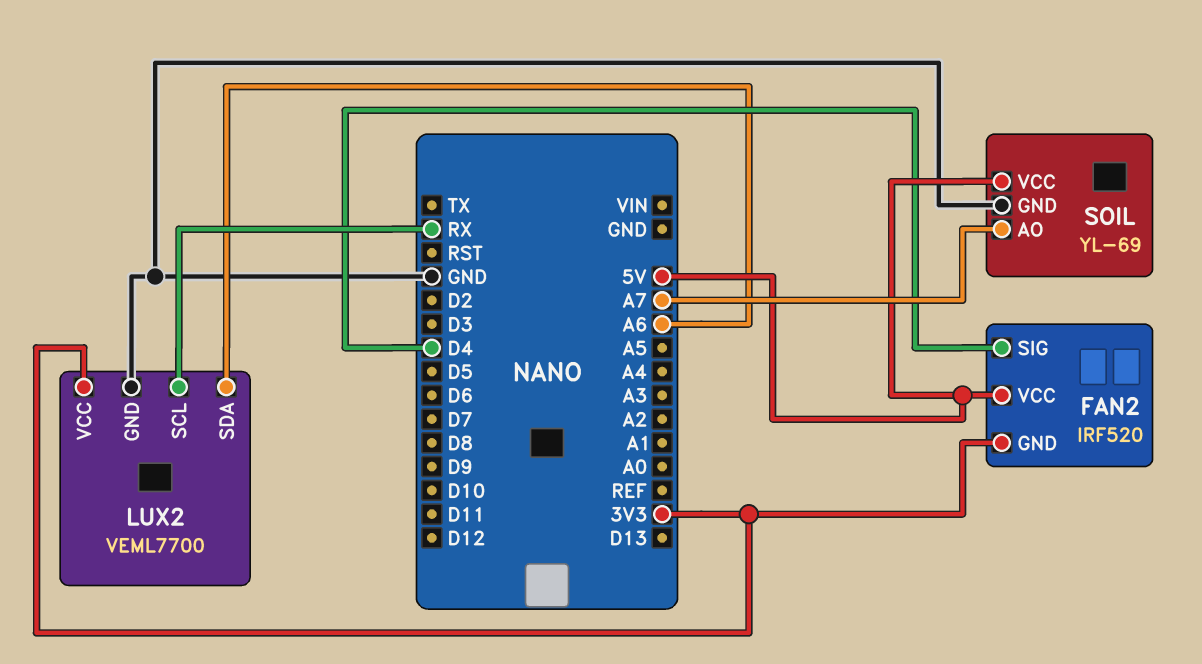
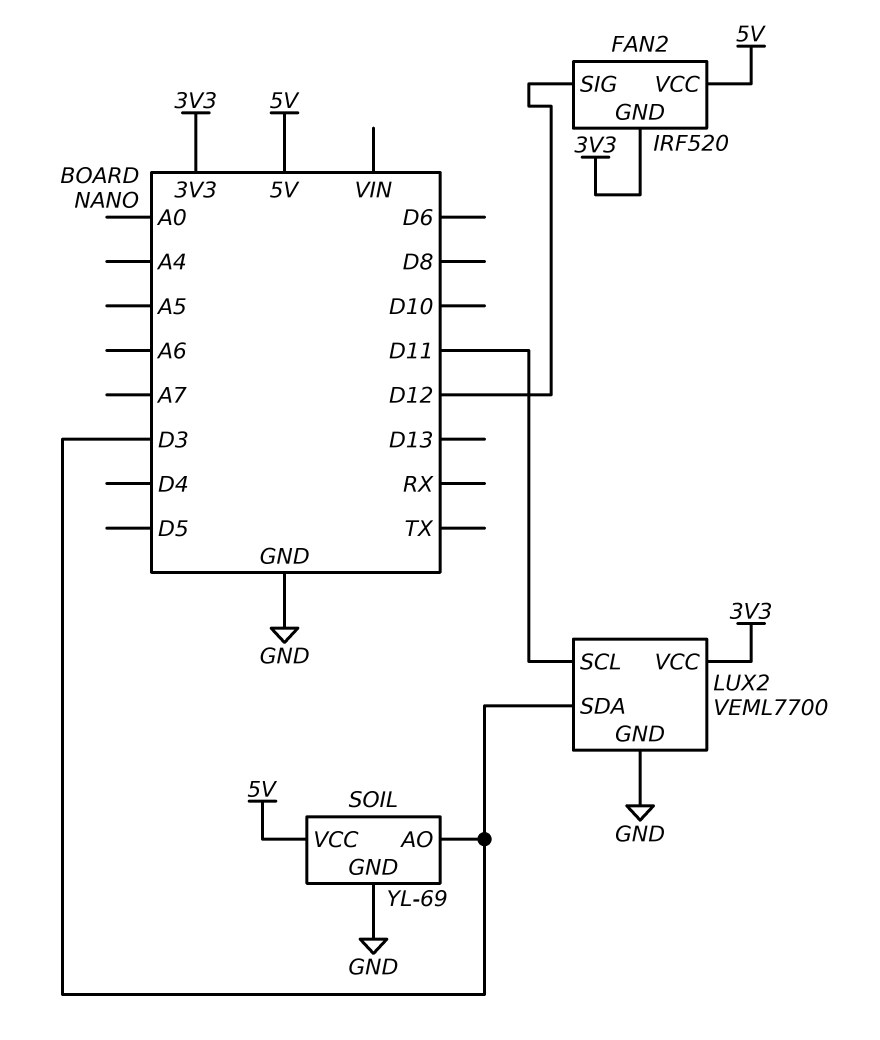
FAN2 pin SIG: D4 -> D12
LUX2 pin SCL: RX -> D11
LUX2 pin SDA: A6 -> D3
SOIL pin AO: A7 -> D3

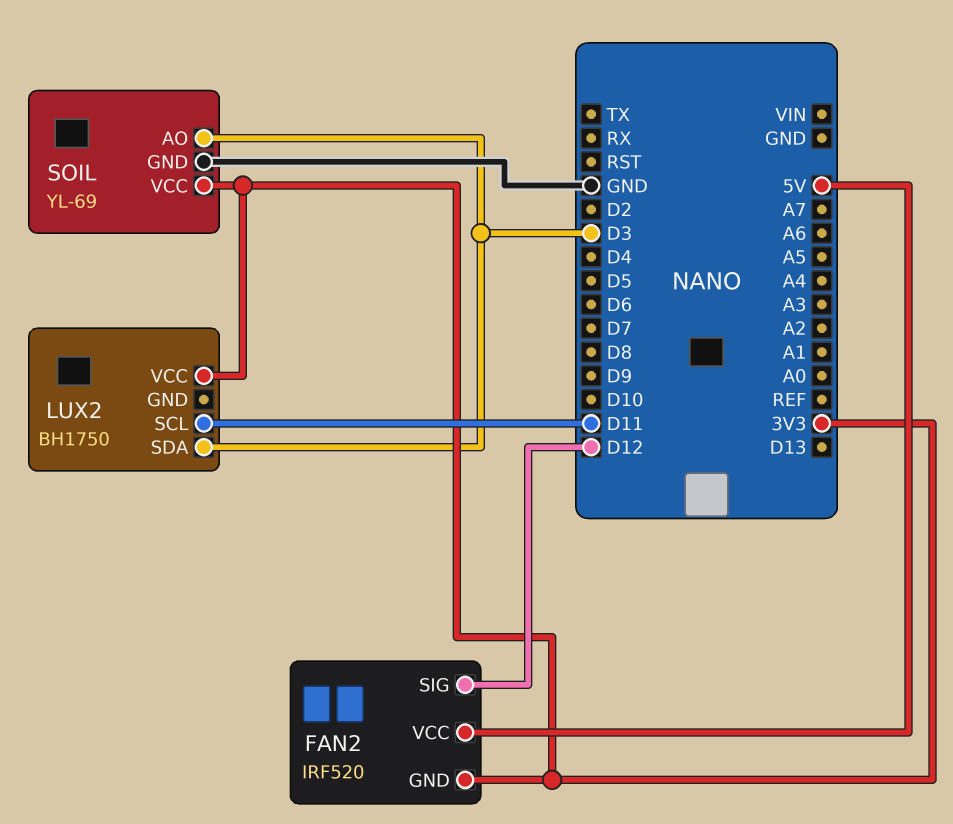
LUX2: VEML7700 -> BH1750
LUX2 pin GND: GND -> none
SOIL pin VCC: 5V -> 3V3

